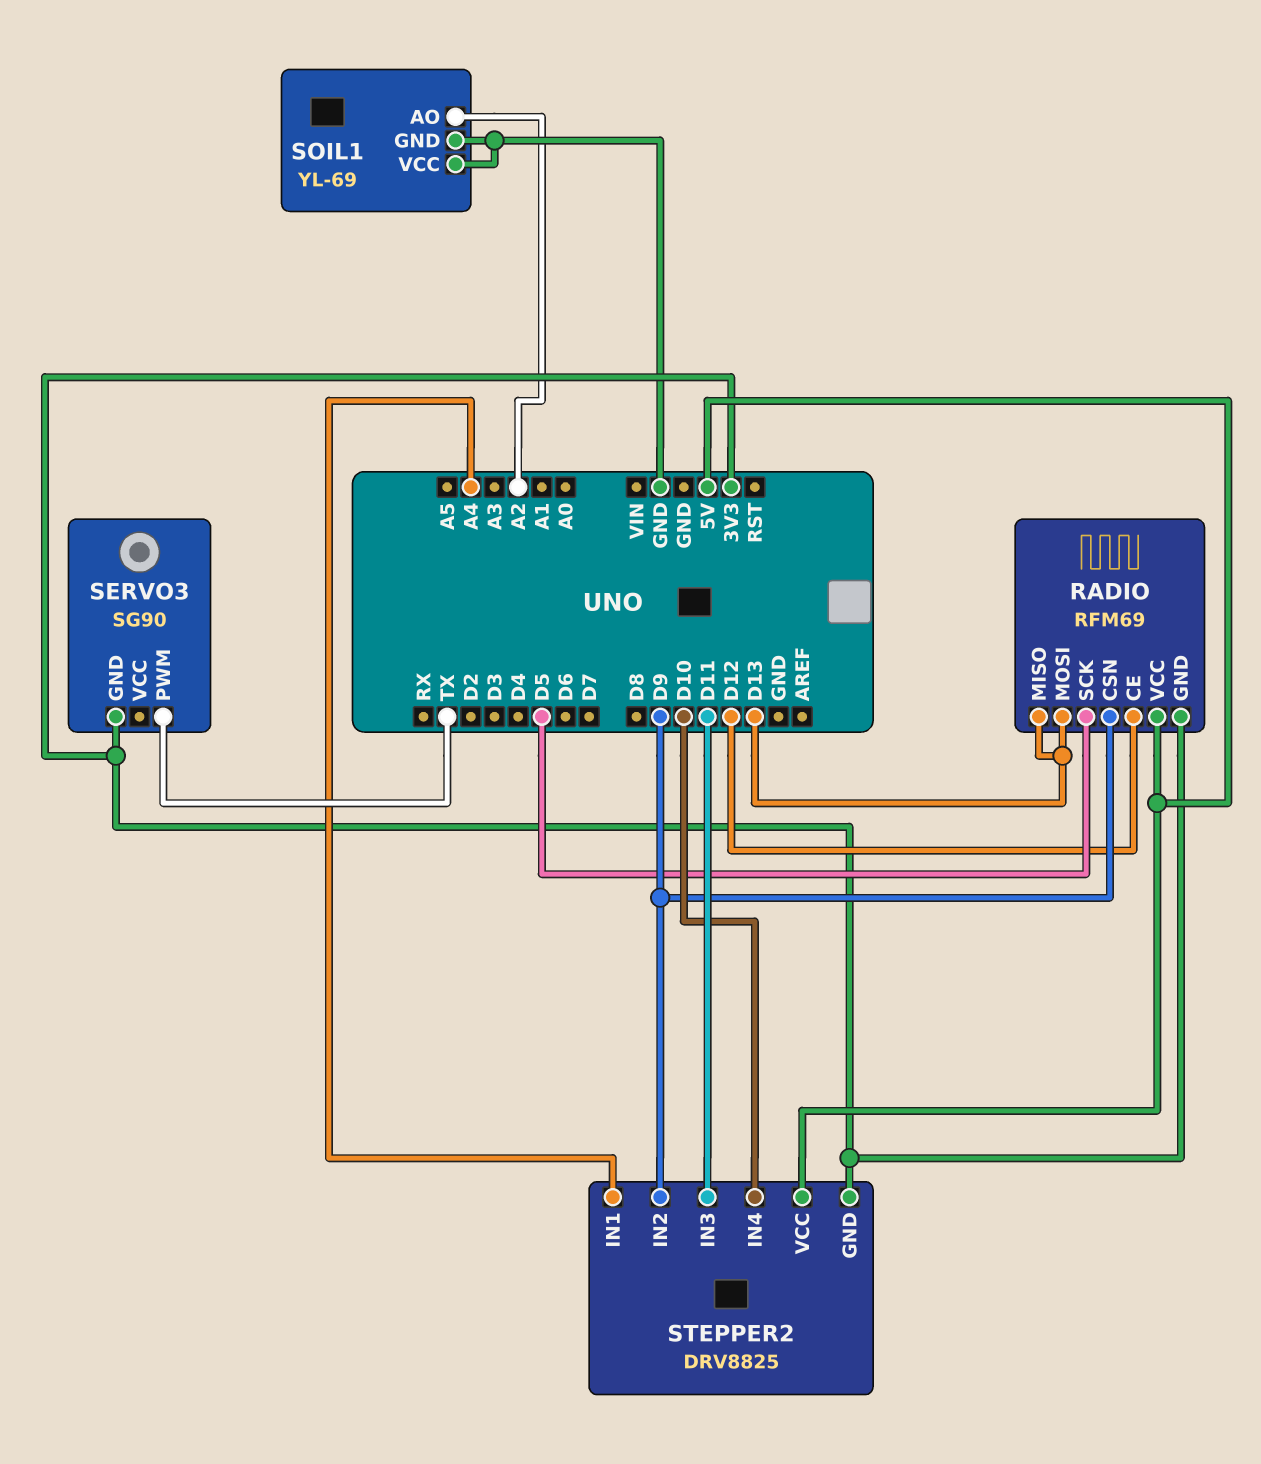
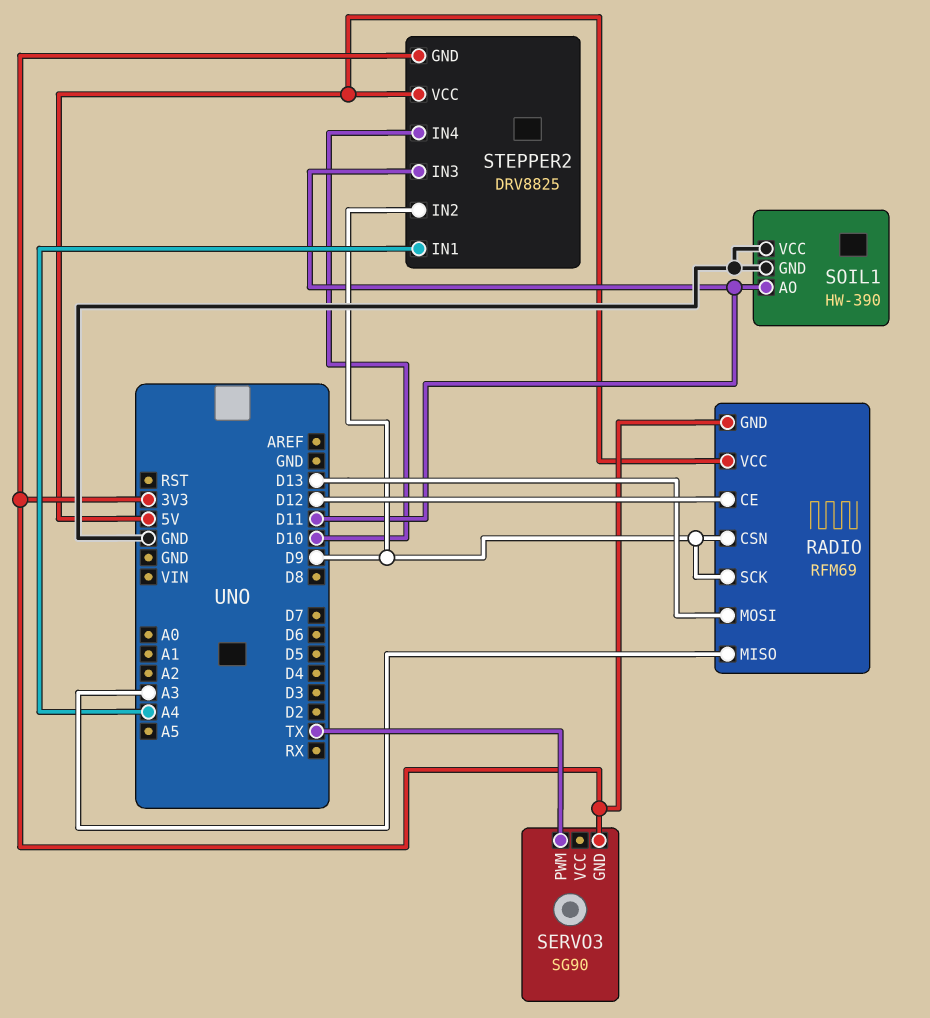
RADIO pin MISO: D13 -> A3
RADIO pin SCK: D5 -> D9
SOIL1: YL-69 -> HW-390
SOIL1 pin AO: A2 -> D11

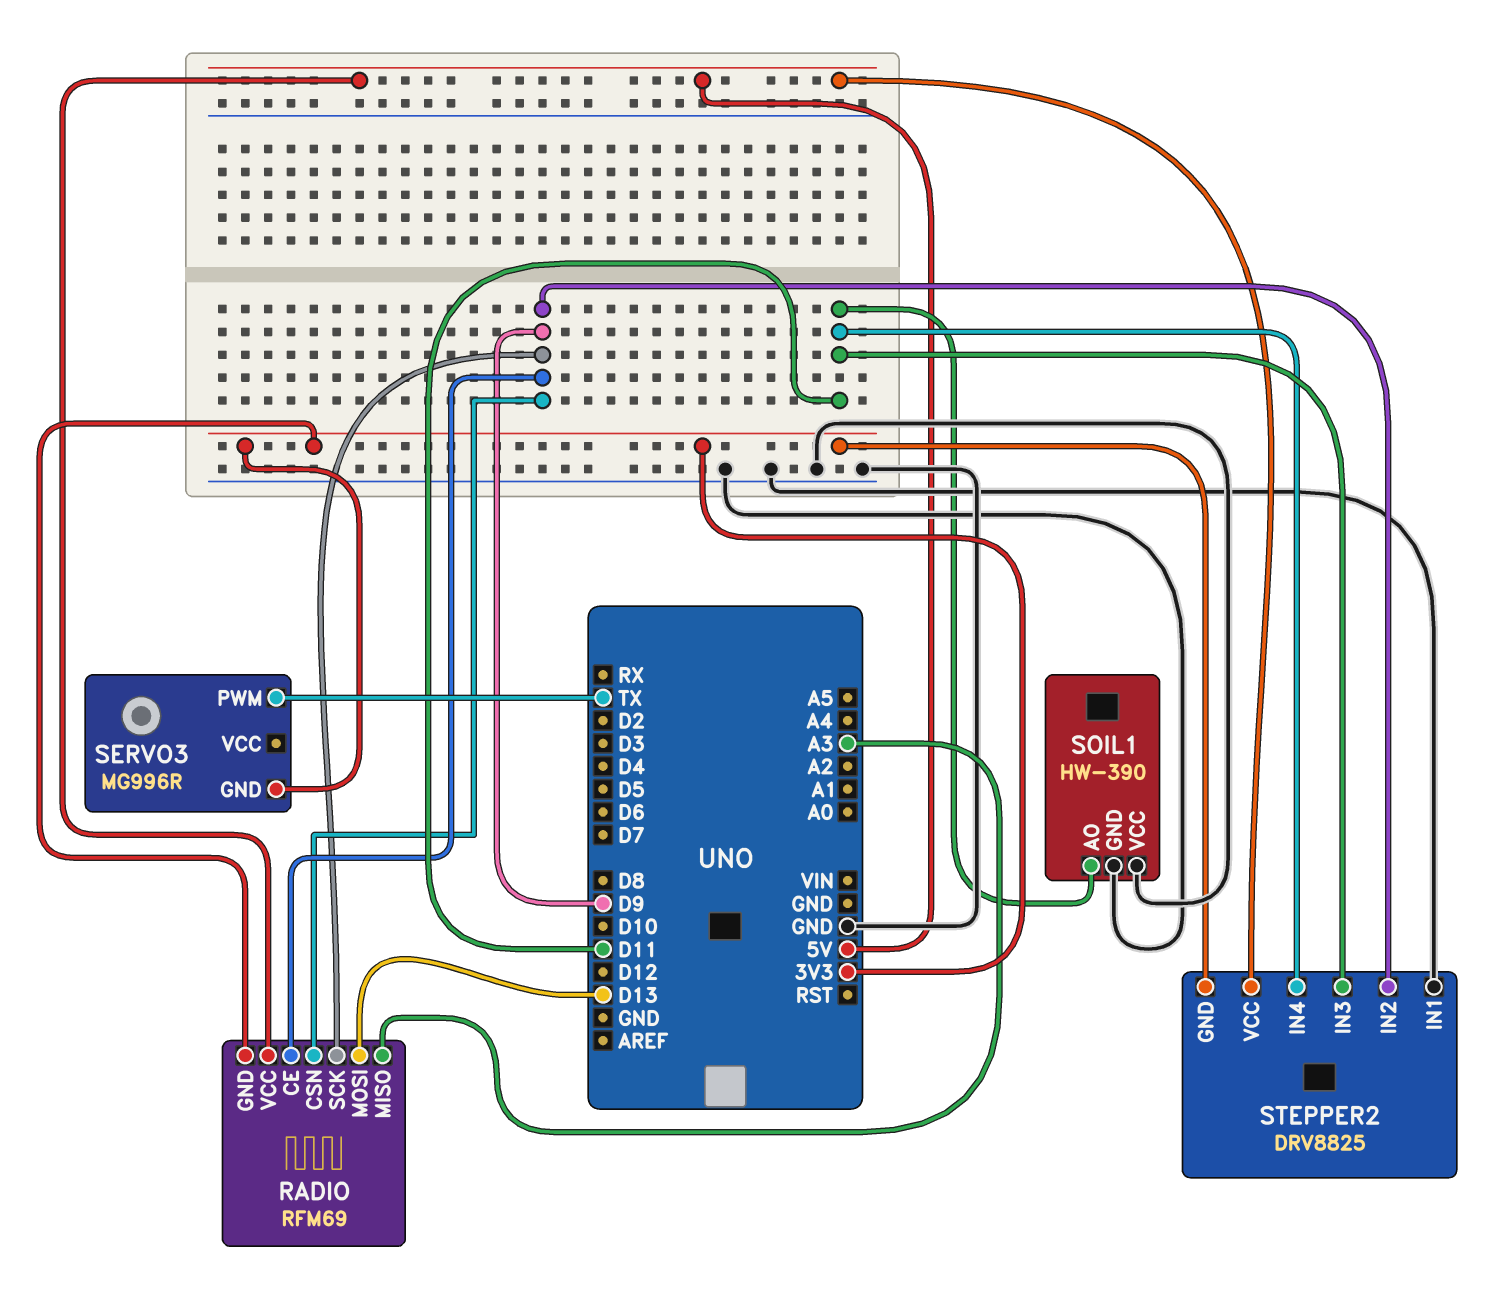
RADIO pin CE: D12 -> D9
SERVO3: SG90 -> MG996R
STEPPER2 pin IN1: A4 -> GND
STEPPER2 pin IN4: D10 -> D11

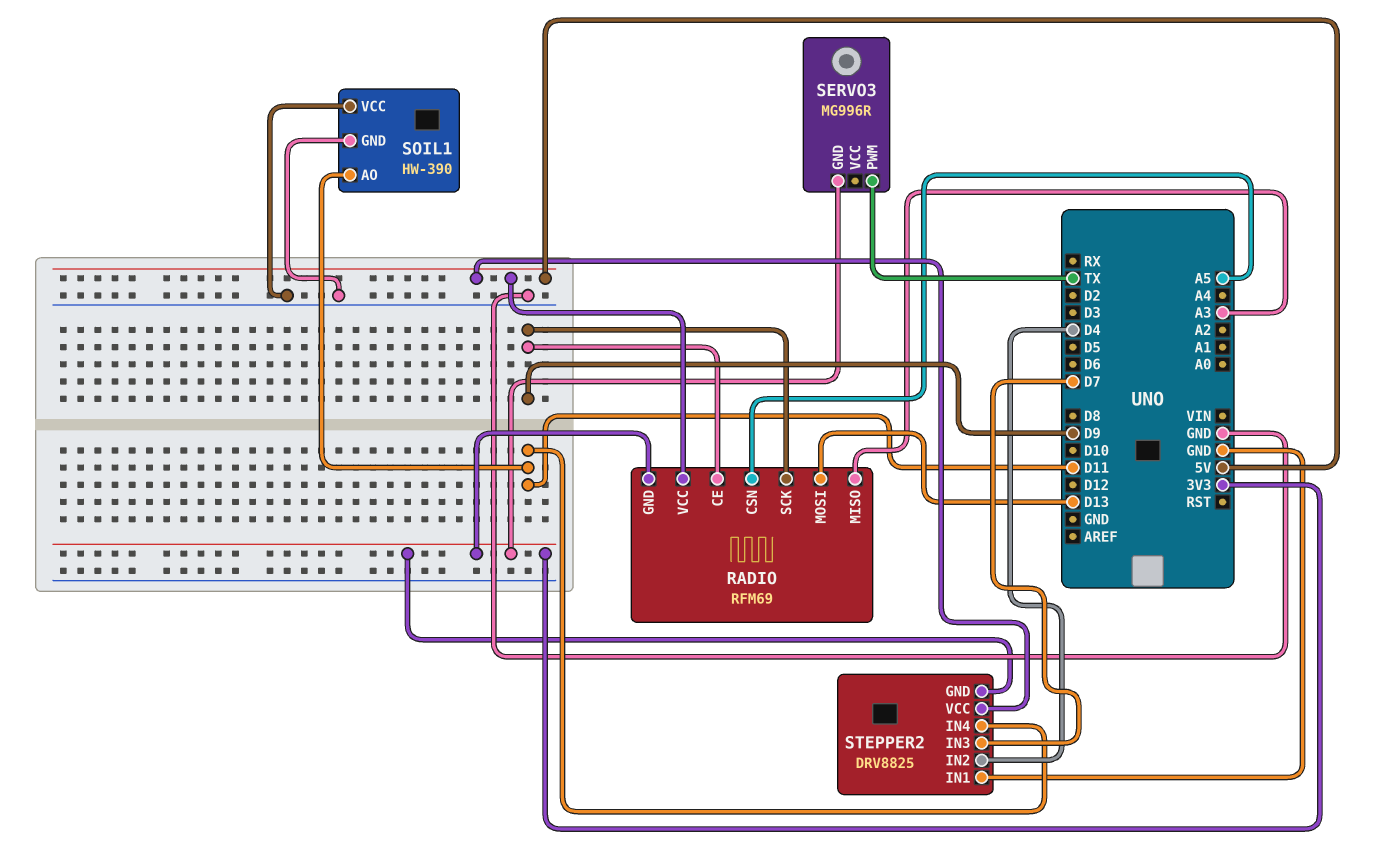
RADIO pin CSN: D9 -> A5
STEPPER2 pin IN2: D9 -> D4
STEPPER2 pin IN3: D11 -> D7

